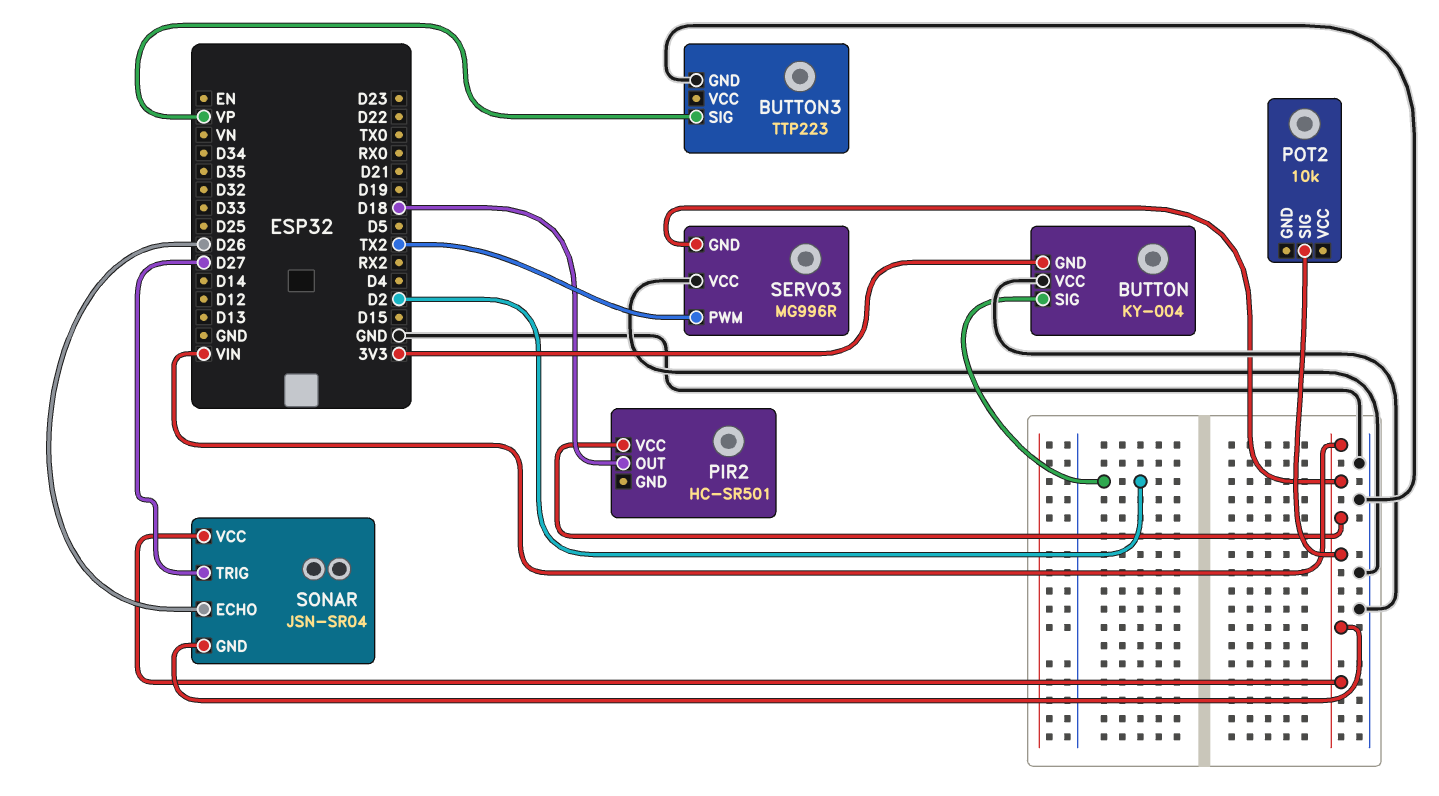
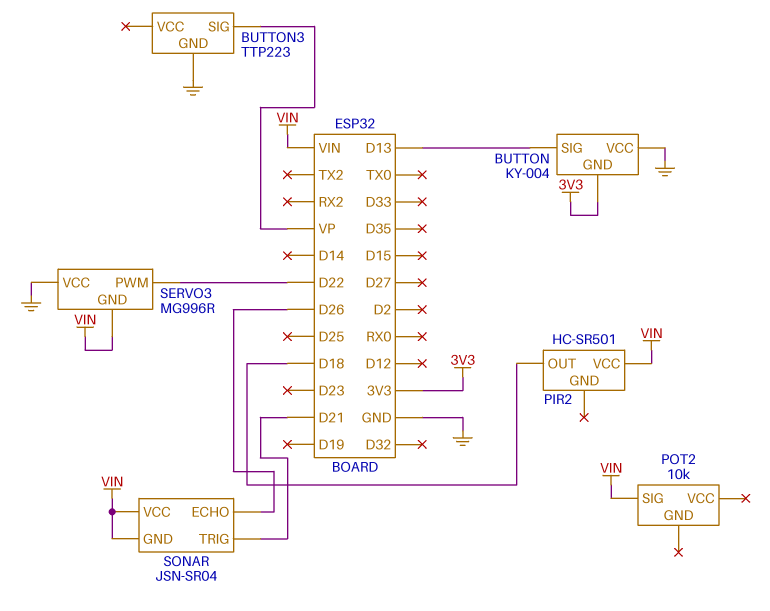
BUTTON pin SIG: D2 -> D13
SERVO3 pin PWM: TX2 -> D22
SONAR pin TRIG: D27 -> D21

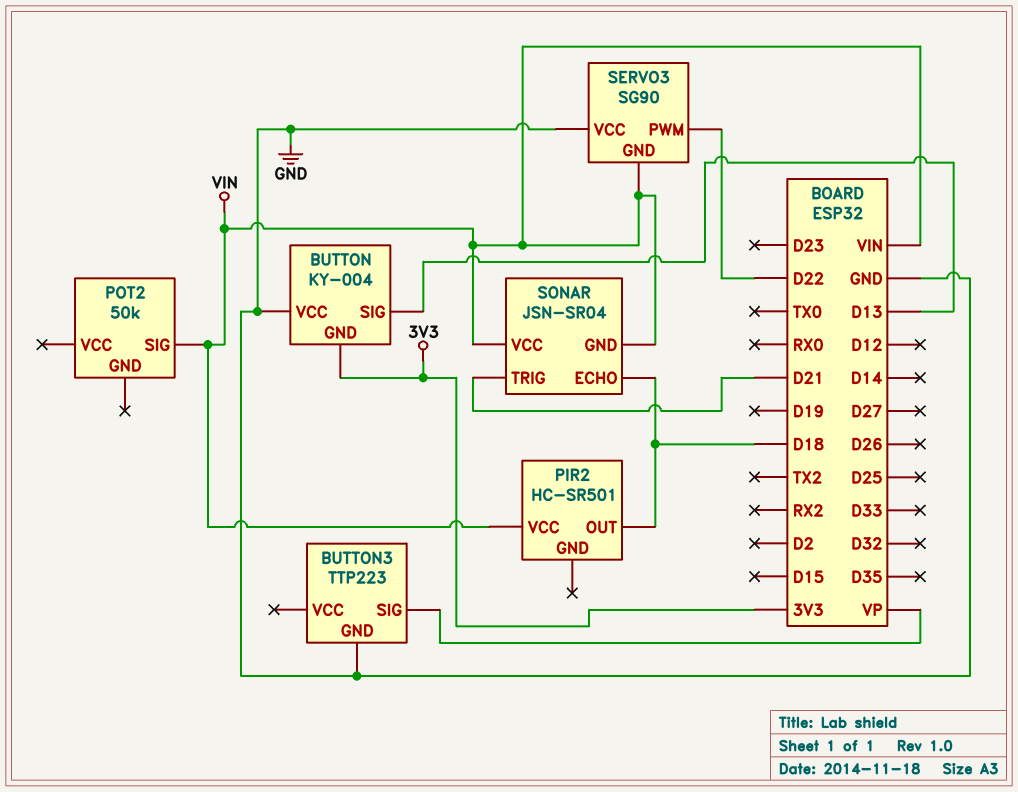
POT2: 10k -> 50k
SERVO3: MG996R -> SG90
SONAR pin ECHO: D26 -> D18

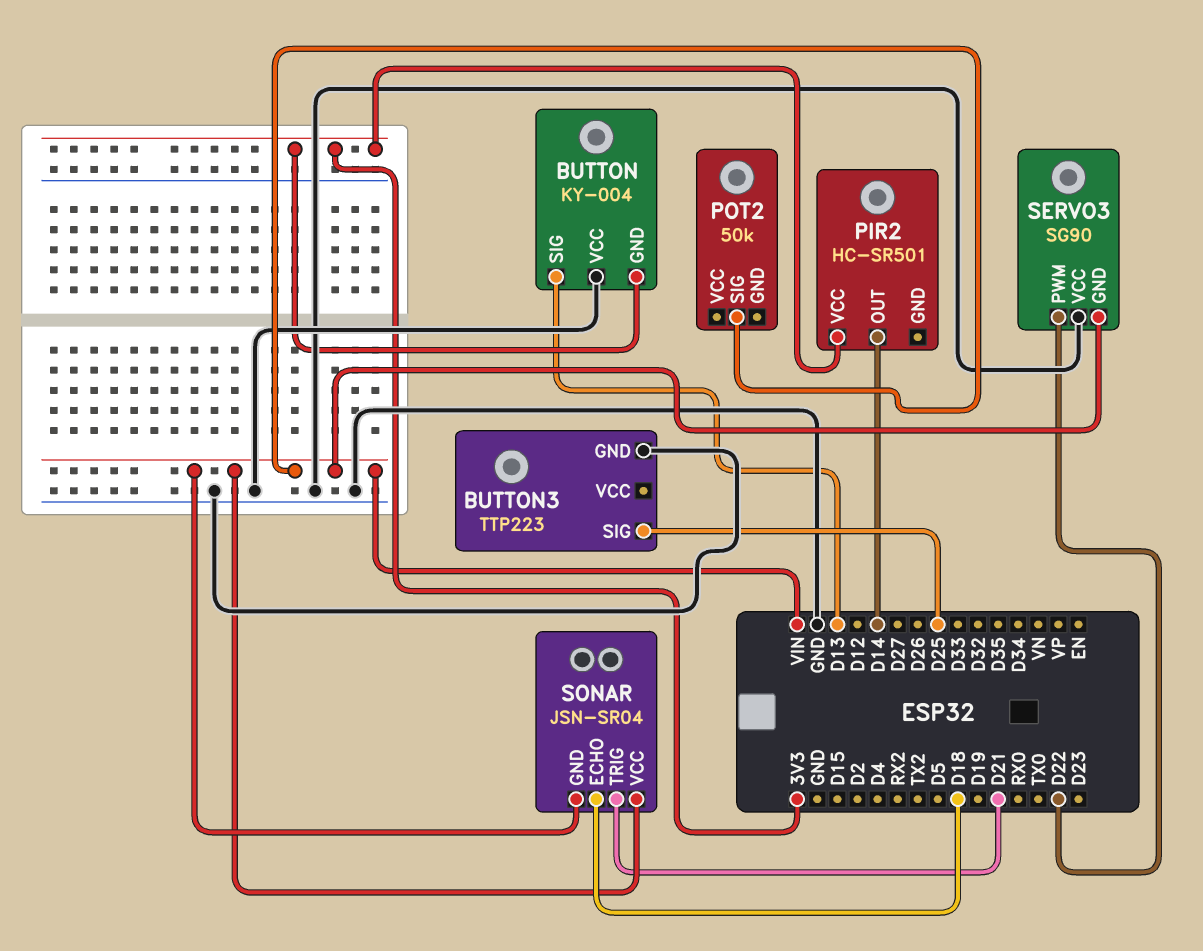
BUTTON3 pin SIG: VP -> D25
PIR2 pin OUT: D18 -> D14
PIR2 pin VCC: VIN -> 3V3

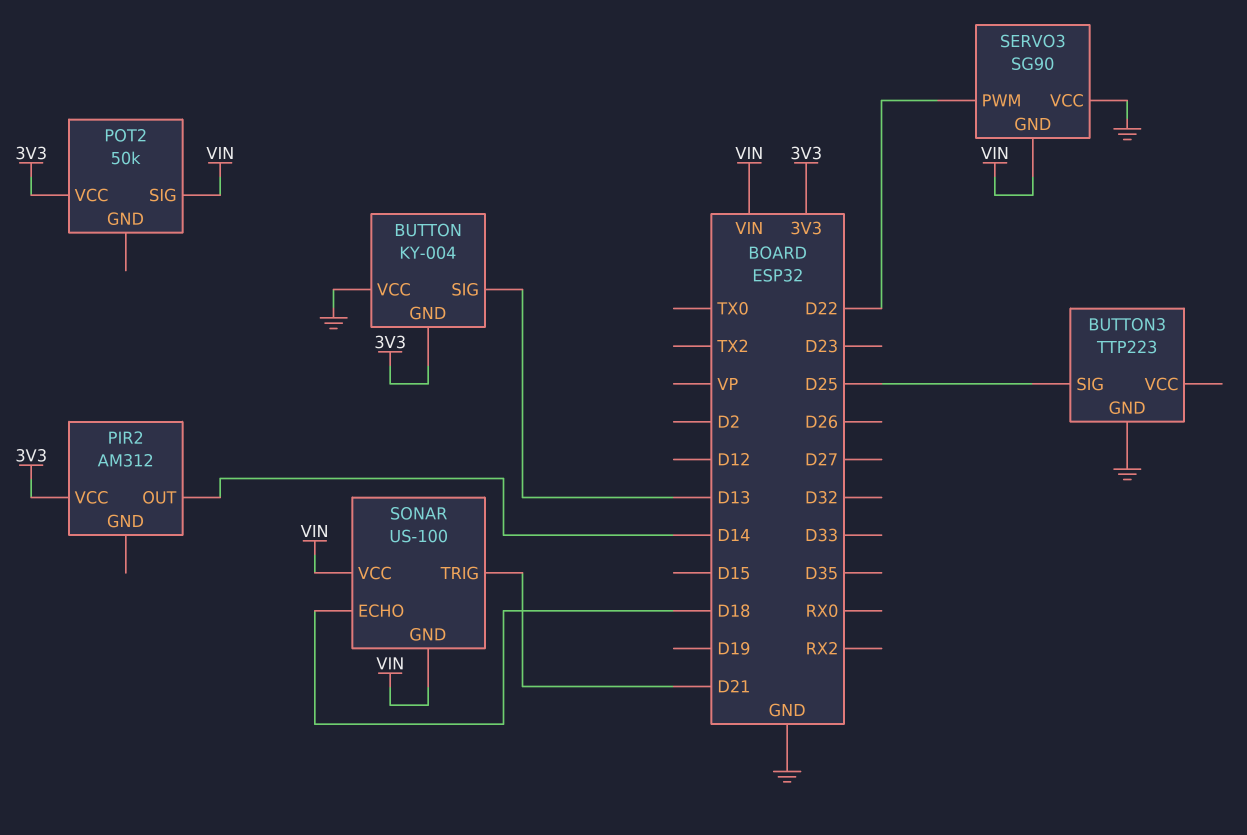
PIR2: HC-SR501 -> AM312
POT2 pin VCC: none -> 3V3
SONAR: JSN-SR04 -> US-100

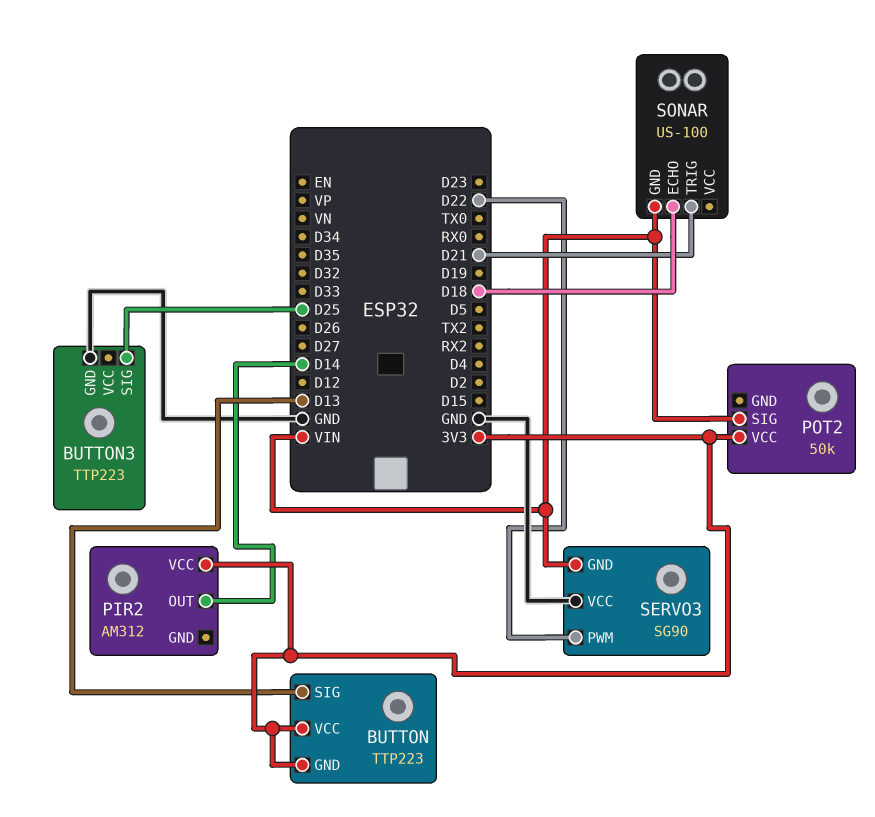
BUTTON: KY-004 -> TTP223
BUTTON pin VCC: GND -> 3V3
SONAR pin VCC: VIN -> none

